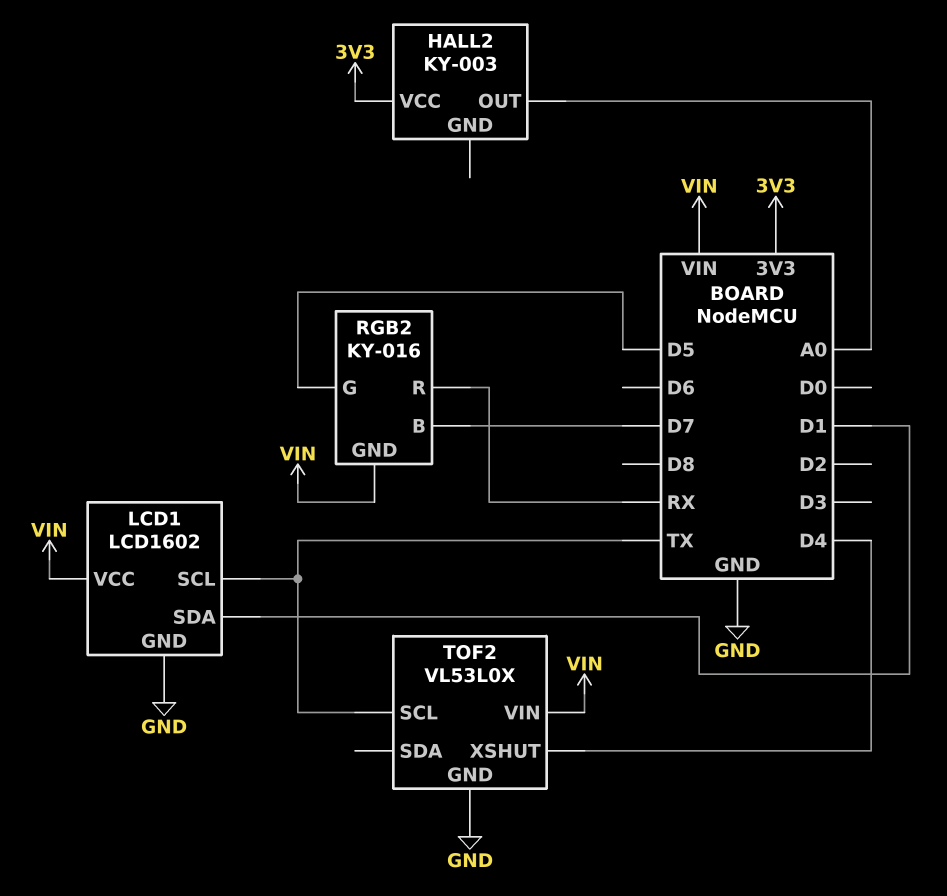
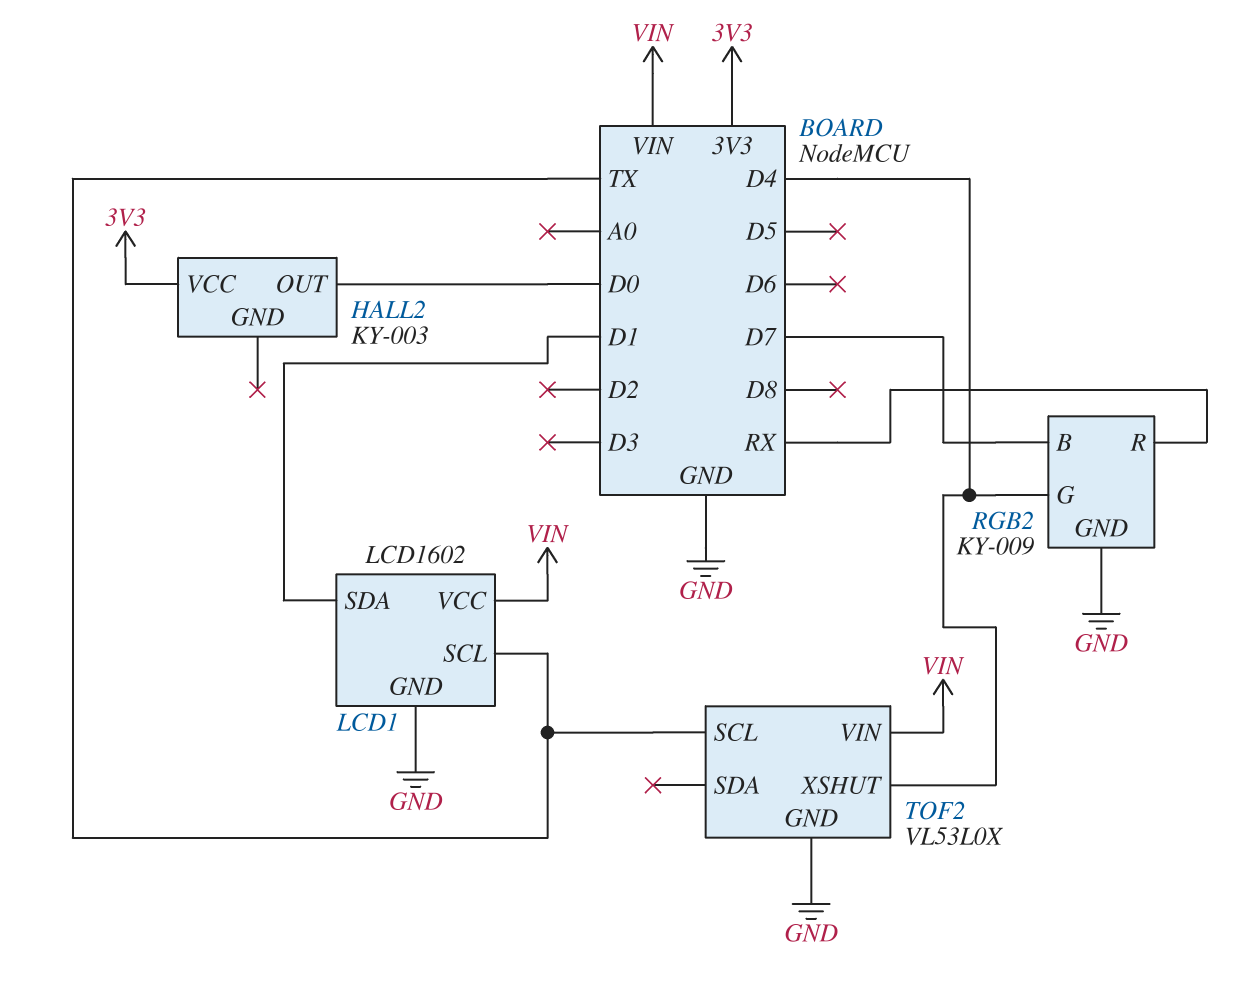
HALL2 pin OUT: A0 -> D0
RGB2: KY-016 -> KY-009
RGB2 pin G: D5 -> D4
RGB2 pin GND: VIN -> GND

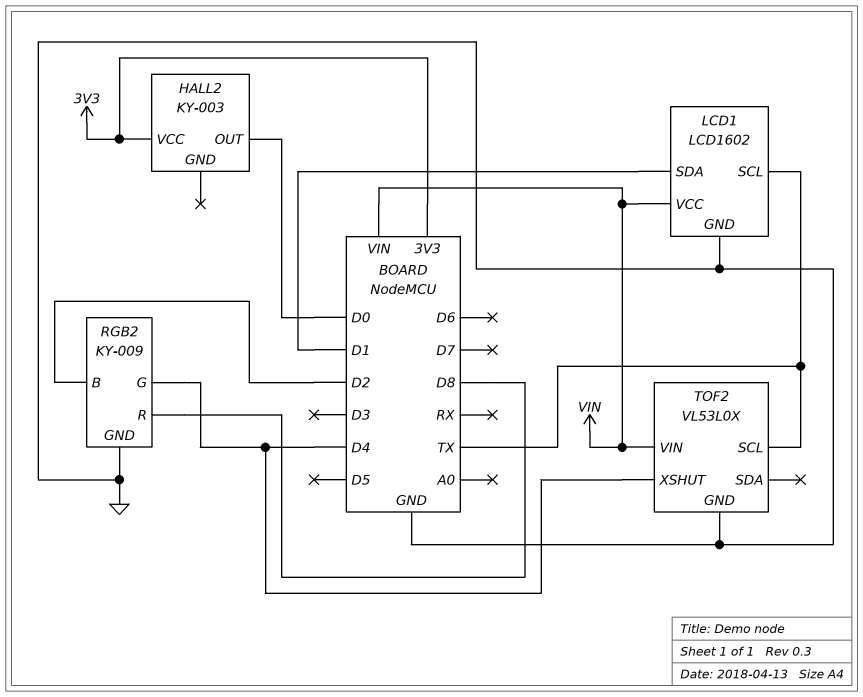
RGB2 pin B: D7 -> D2
RGB2 pin R: RX -> D8

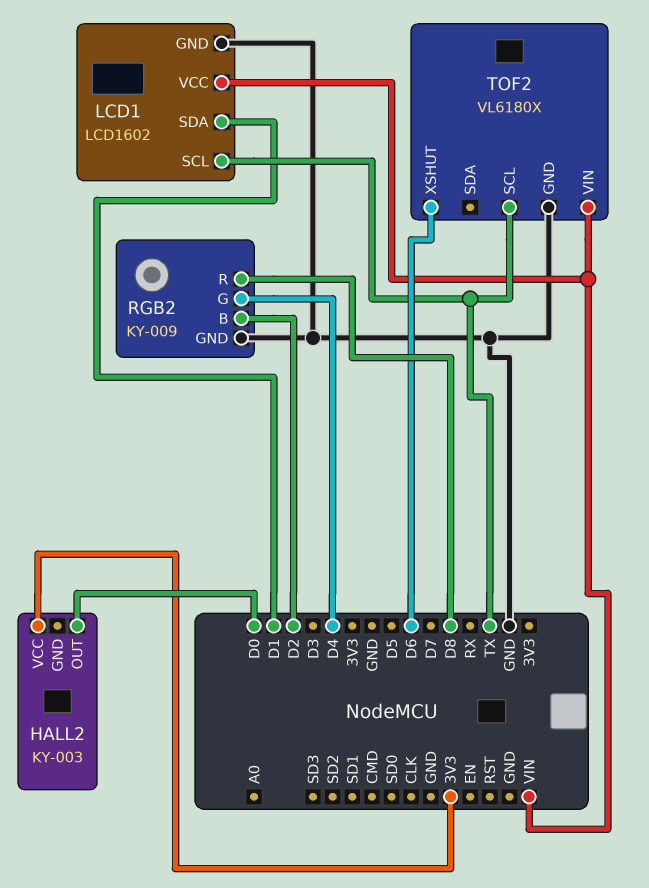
TOF2: VL53L0X -> VL6180X
TOF2 pin XSHUT: D4 -> D6

